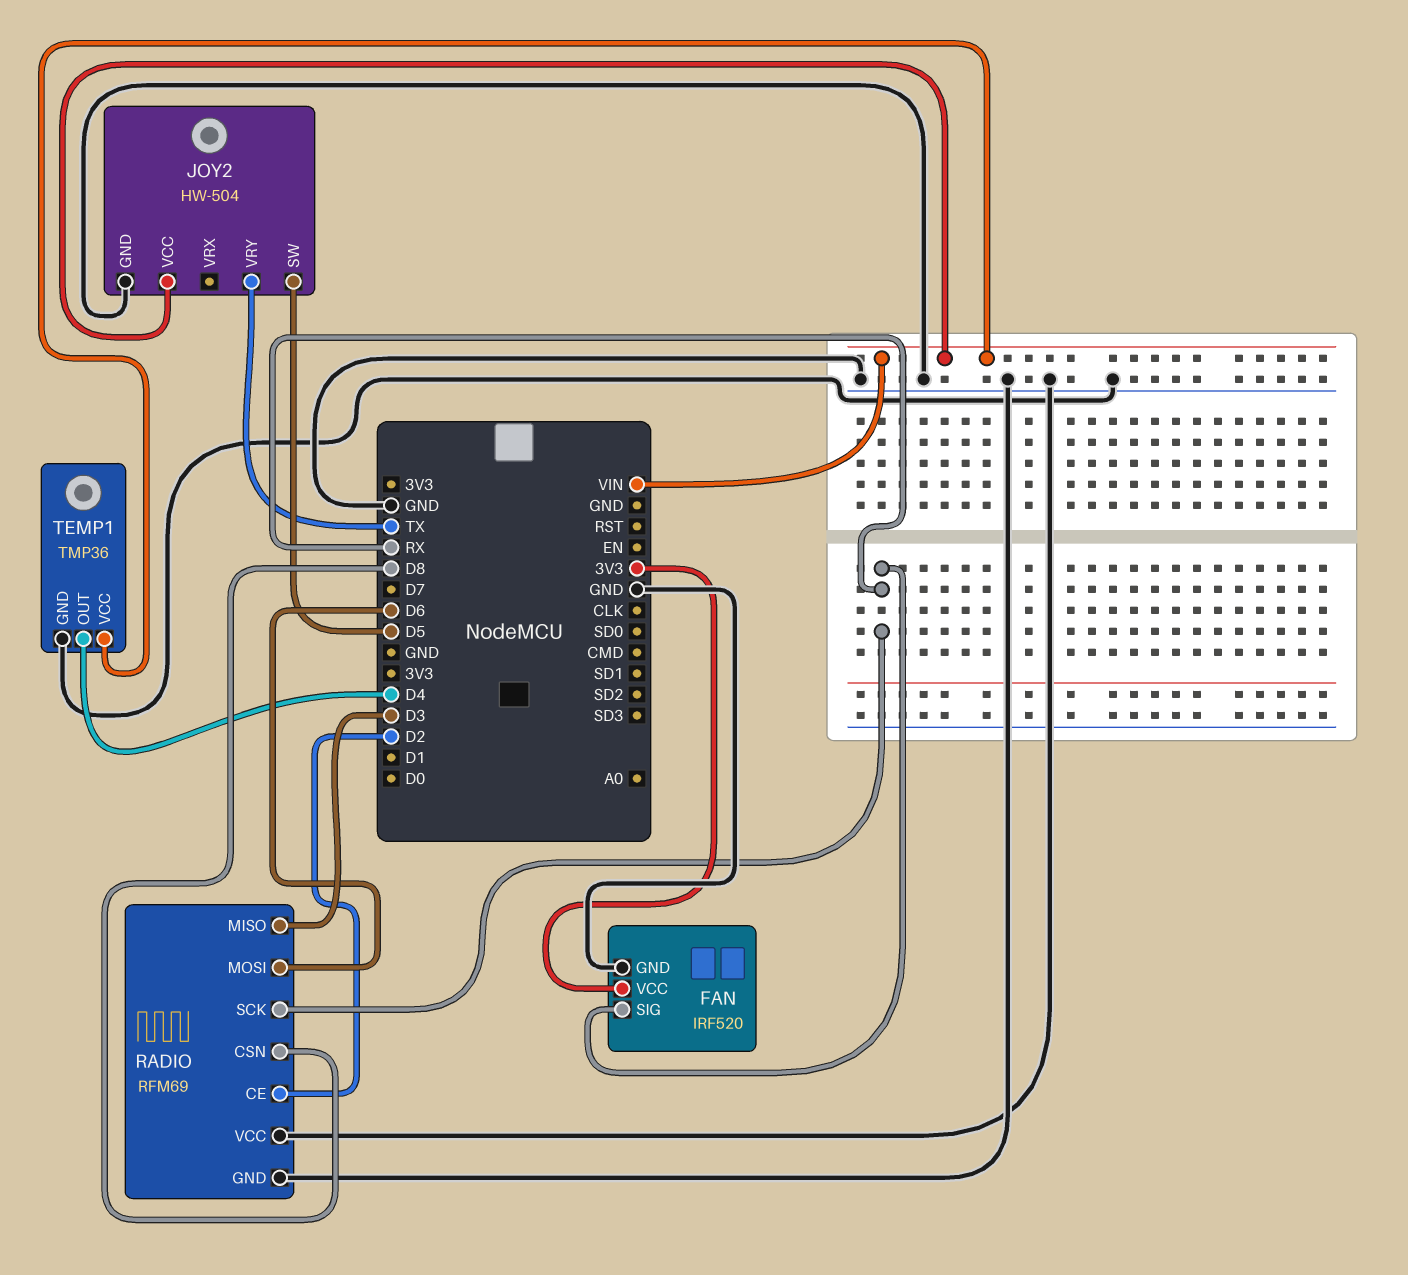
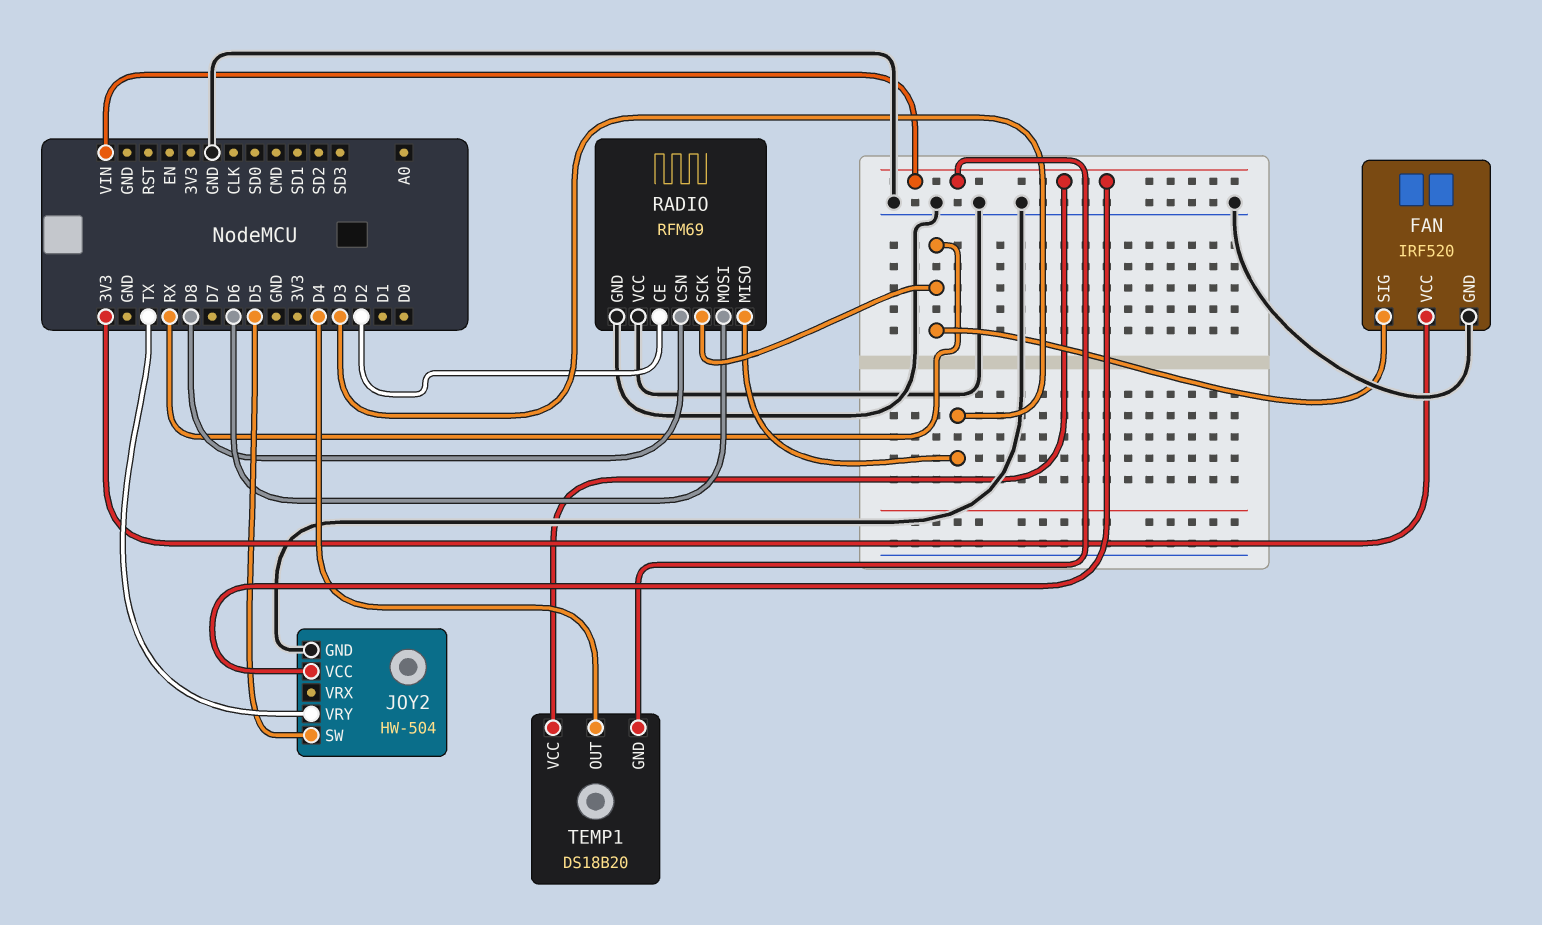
TEMP1: TMP36 -> DS18B20
TEMP1 pin GND: GND -> VIN

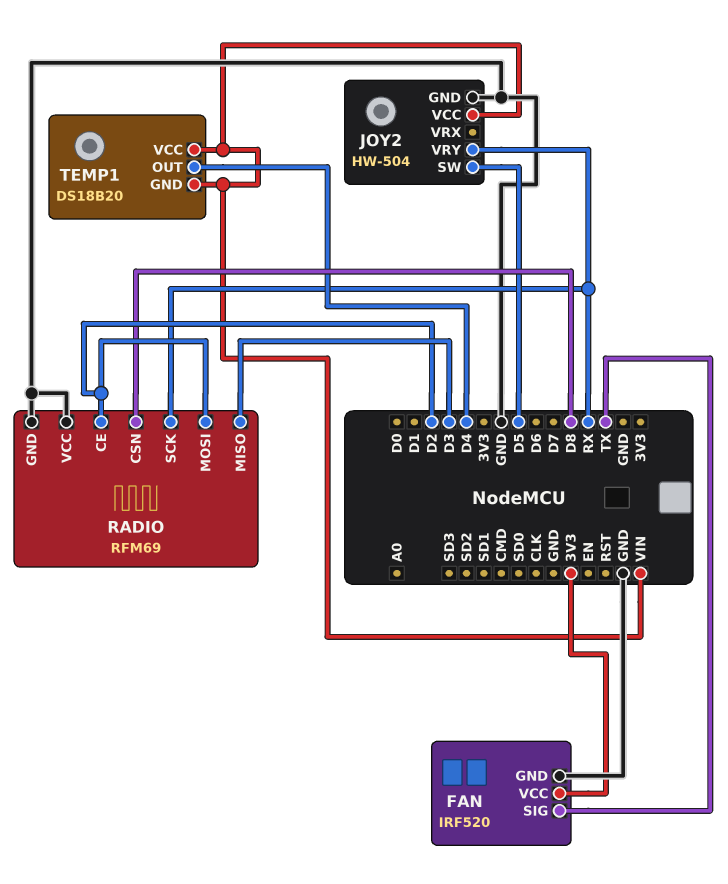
FAN pin SIG: RX -> TX
JOY2 pin VRY: TX -> RX
RADIO pin MOSI: D6 -> D2

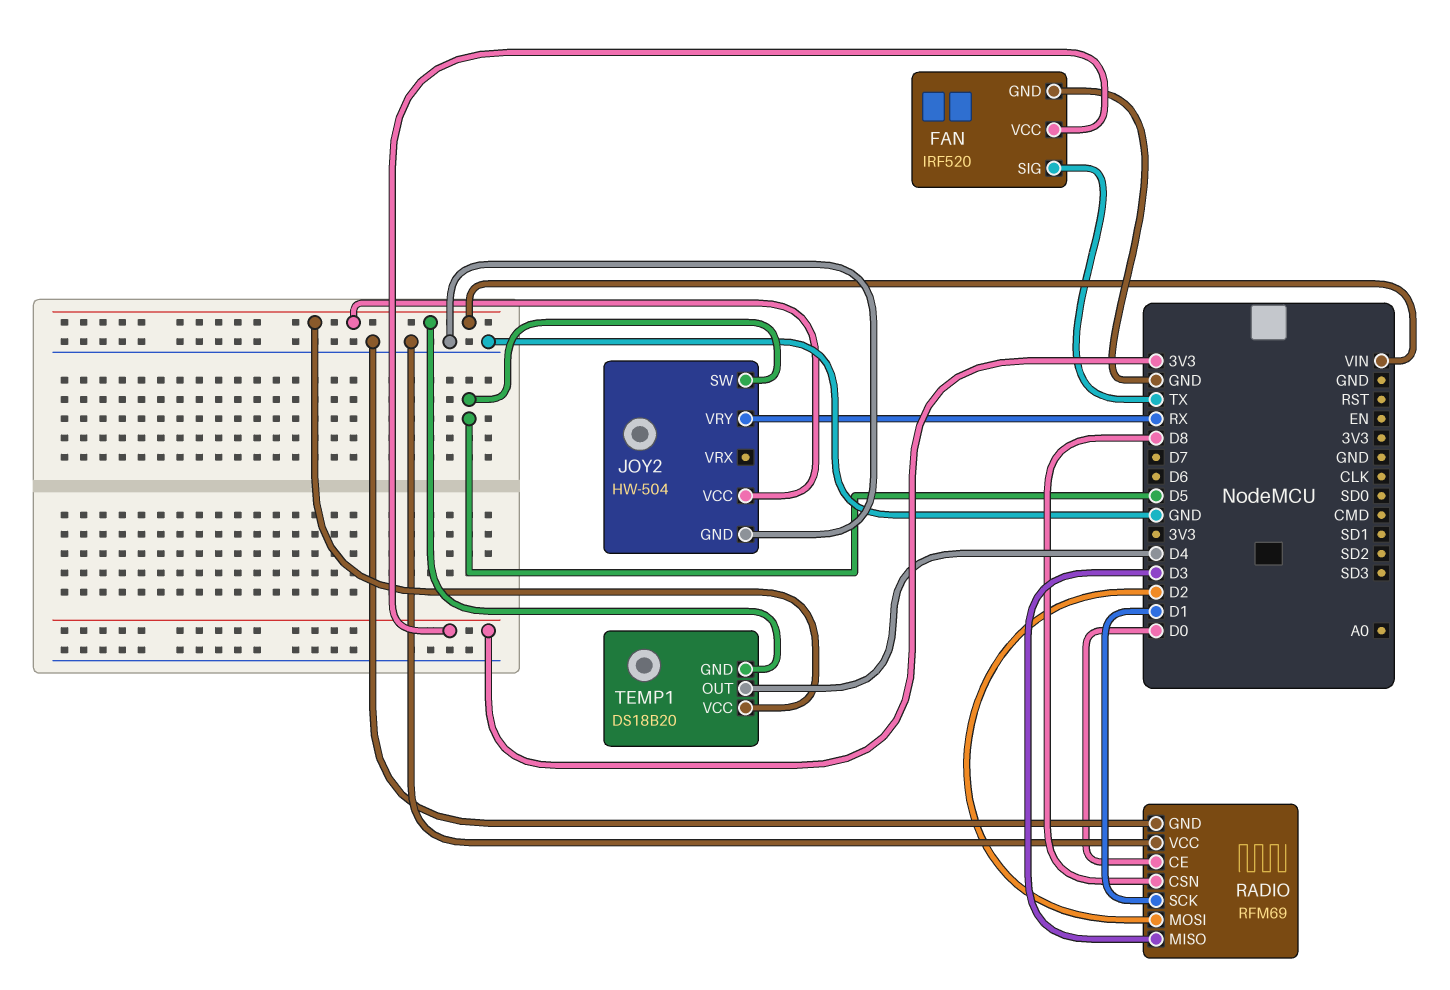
RADIO pin CE: D2 -> D0
RADIO pin SCK: RX -> D1

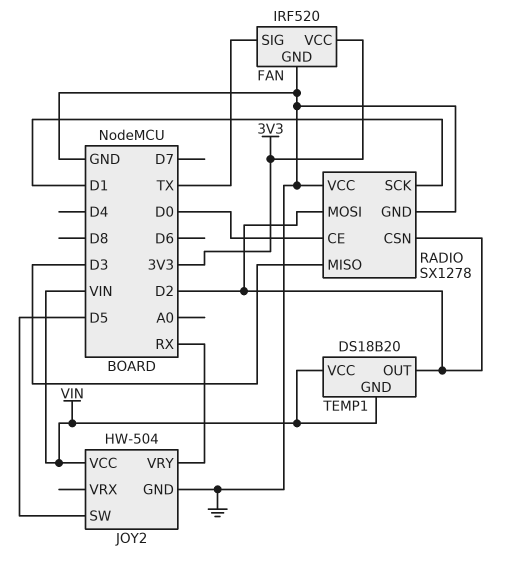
RADIO: RFM69 -> SX1278
RADIO pin CSN: D8 -> D2
TEMP1 pin OUT: D4 -> D2

